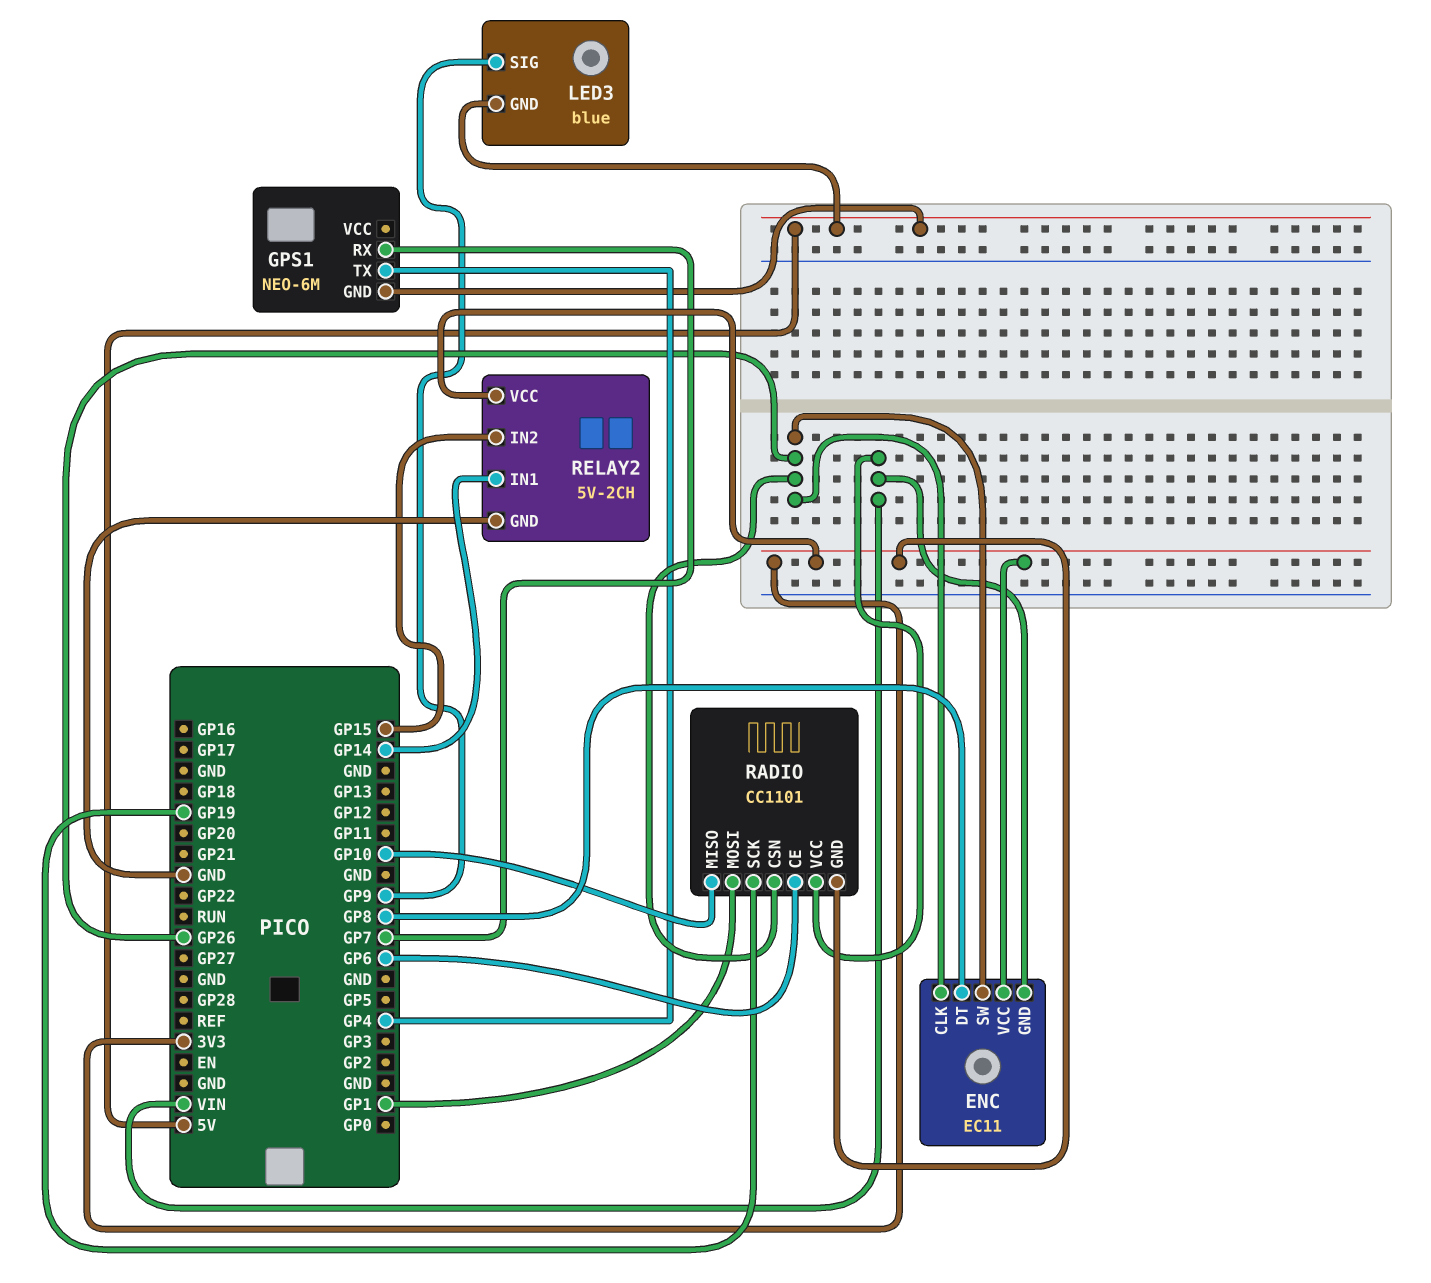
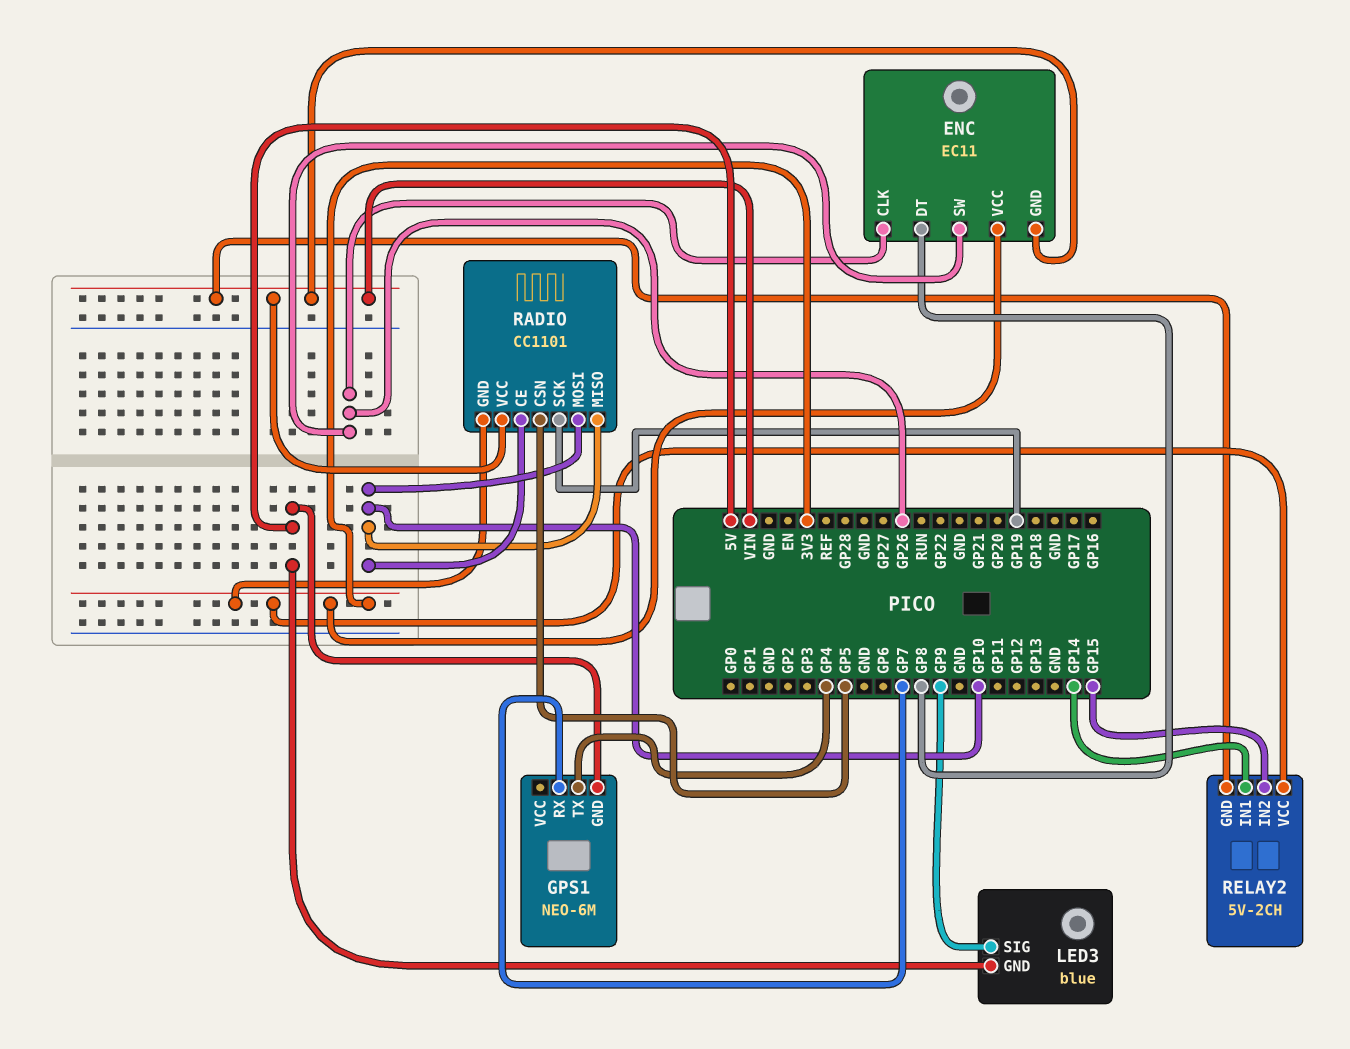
RADIO pin CE: GP6 -> GP10
RADIO pin CSN: GP26 -> GP5
RADIO pin MOSI: GP1 -> GP10
RELAY2 pin GND: GND -> VIN

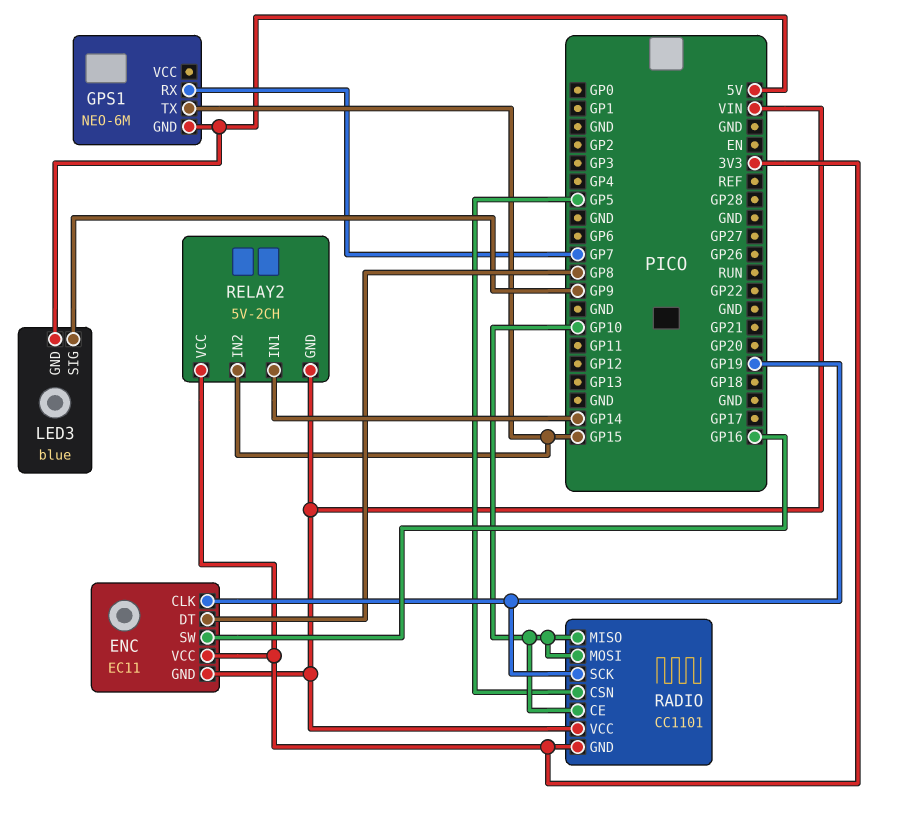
ENC pin CLK: GP26 -> GP19
ENC pin SW: GP26 -> GP16
GPS1 pin TX: GP4 -> GP15

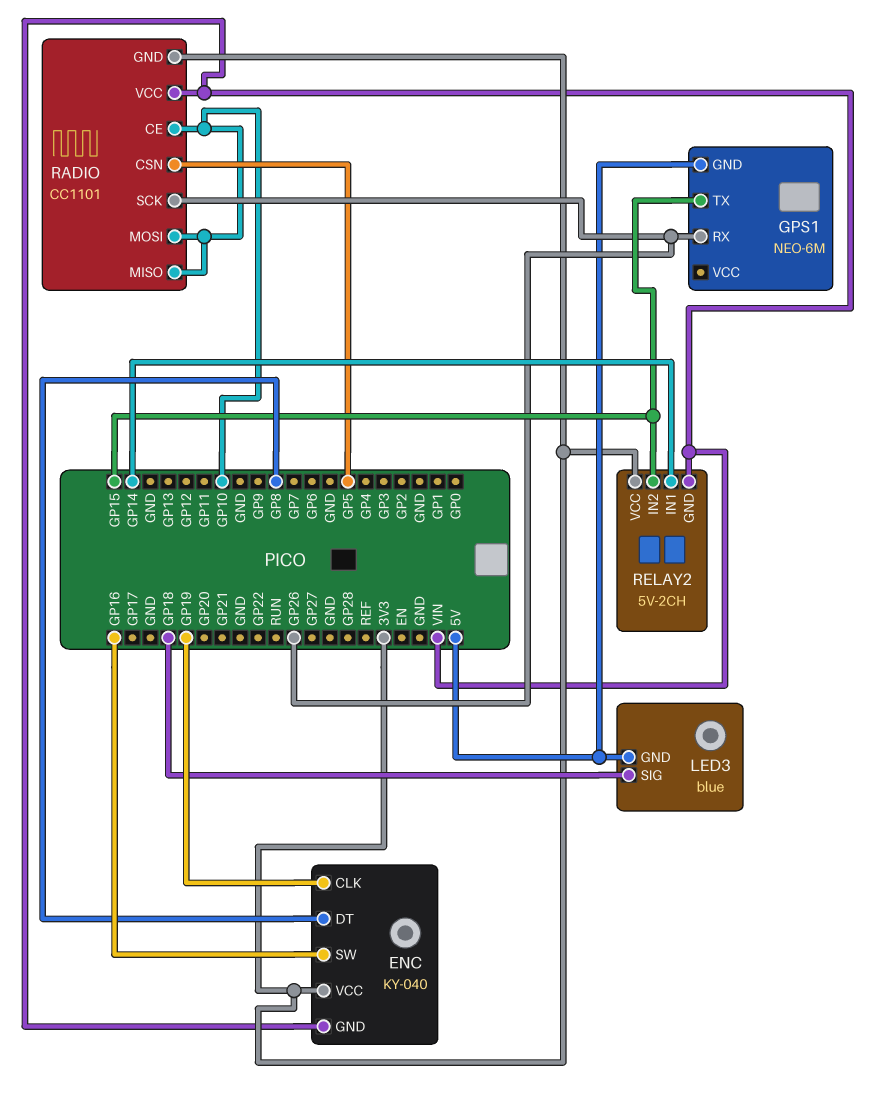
ENC: EC11 -> KY-040
GPS1 pin RX: GP7 -> GP26
LED3 pin SIG: GP9 -> GP18
RADIO pin SCK: GP19 -> GP26

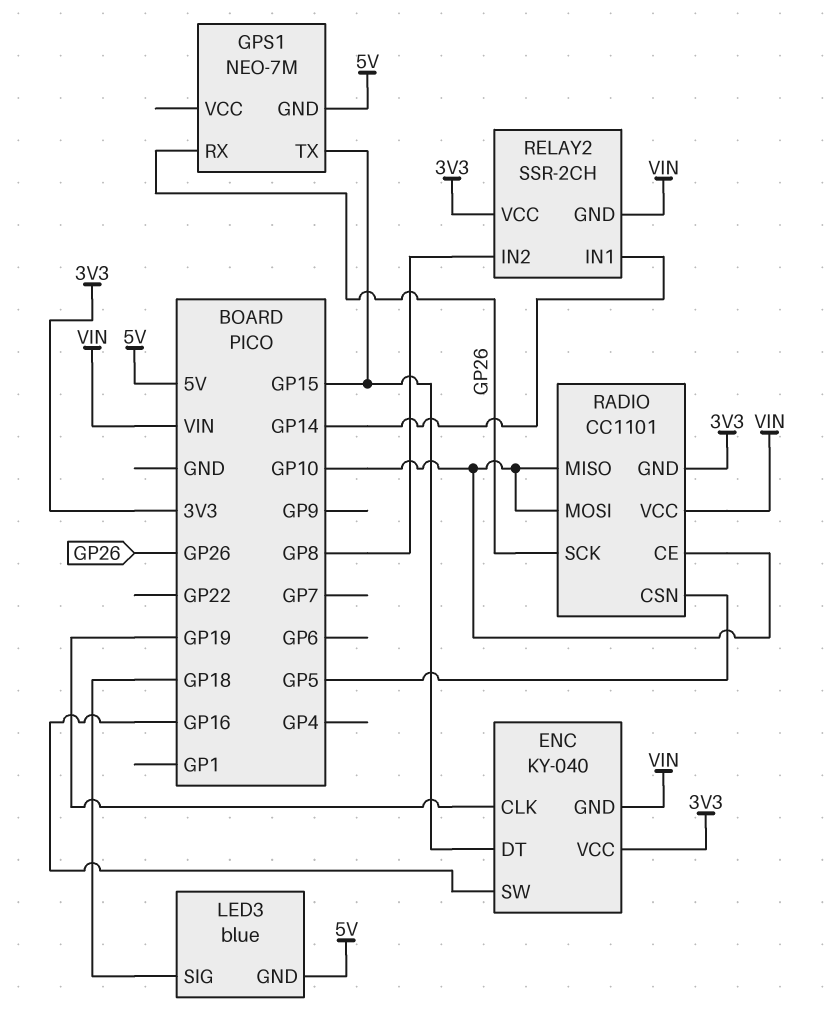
ENC pin DT: GP8 -> GP15
GPS1: NEO-6M -> NEO-7M
RELAY2: 5V-2CH -> SSR-2CH
RELAY2 pin IN2: GP15 -> GP8

